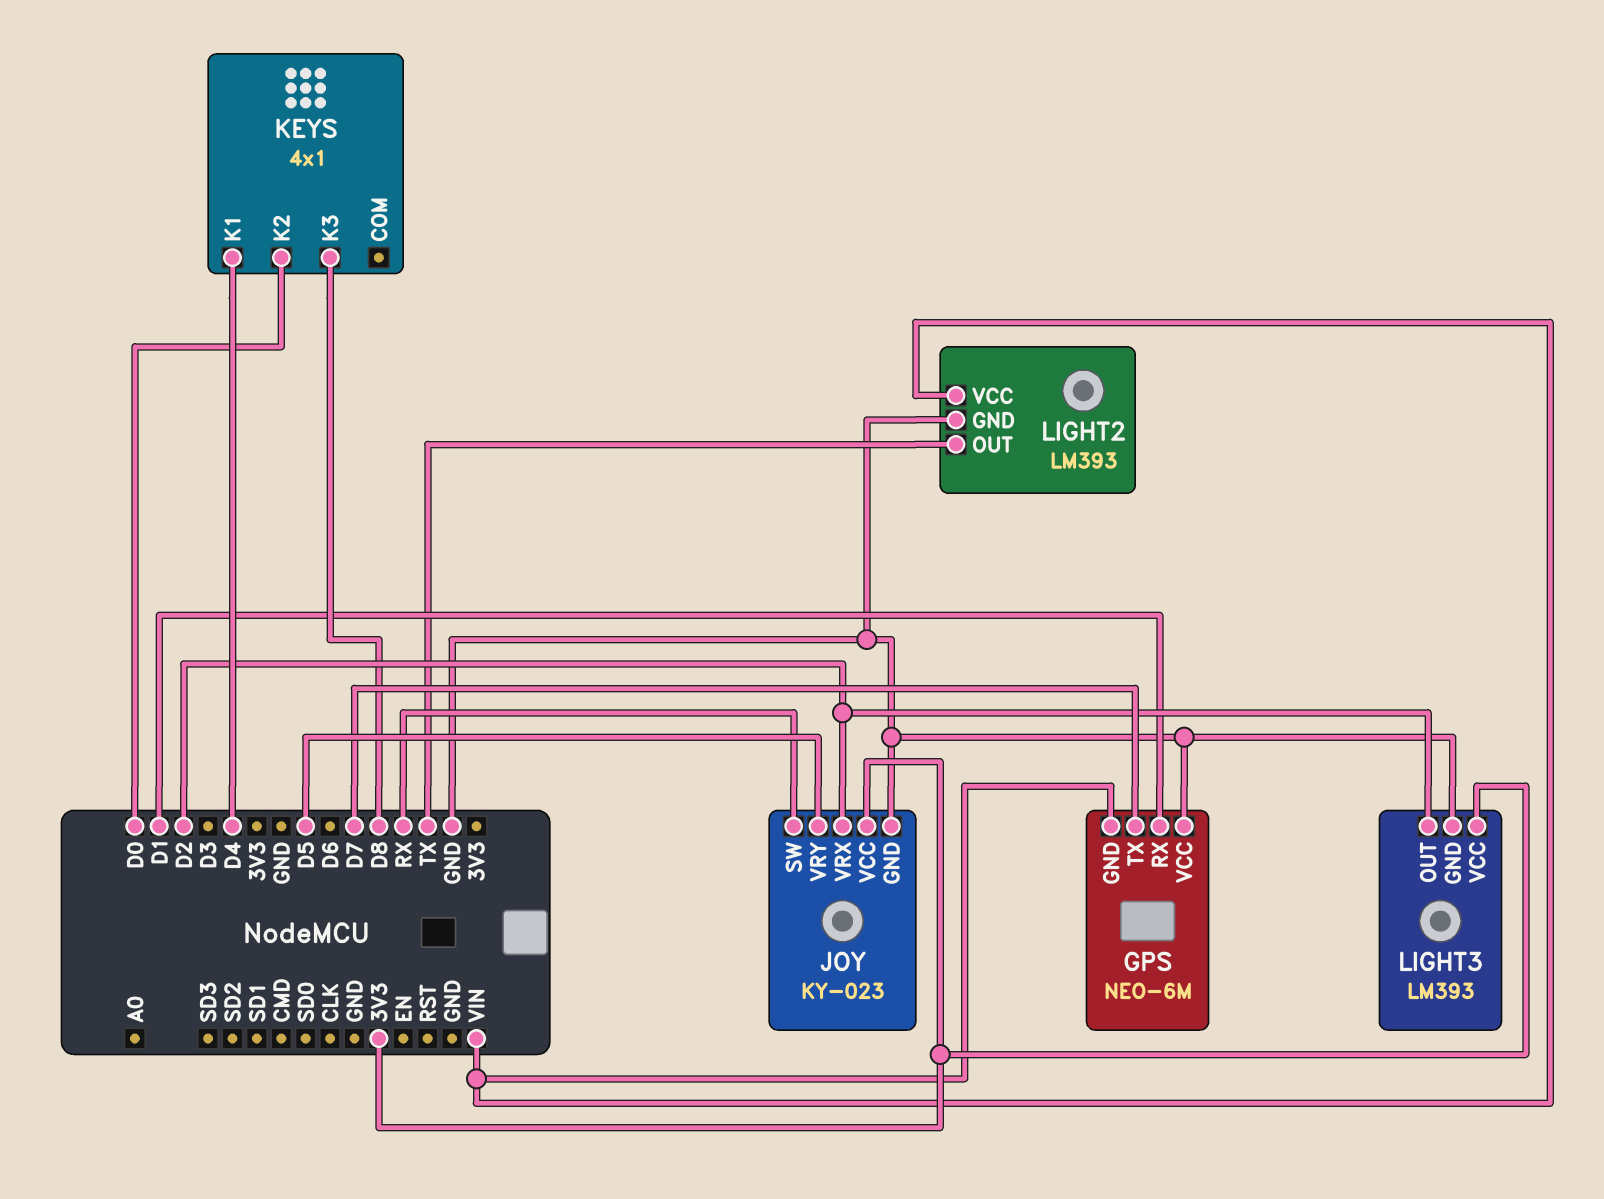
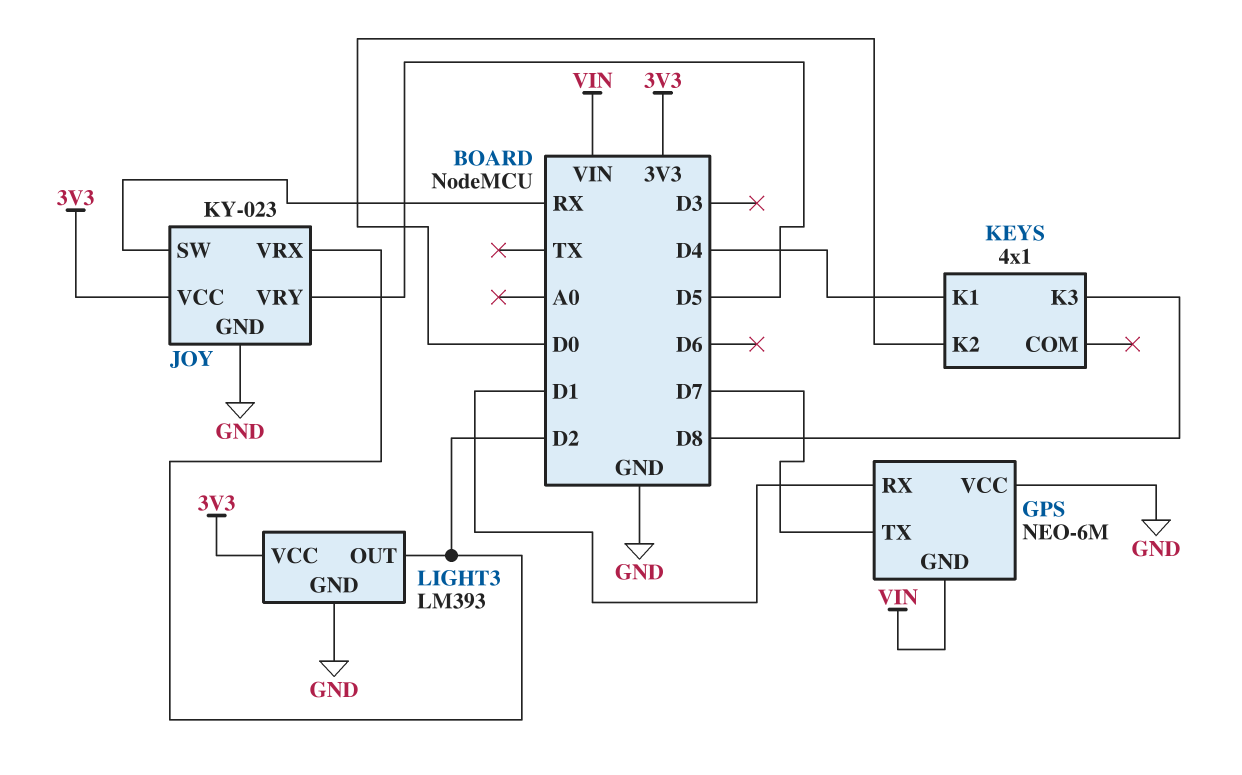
LIGHT2: LM393 -> none
LIGHT2 pin GND: GND -> none
LIGHT2 pin OUT: TX -> none
LIGHT2 pin VCC: VIN -> none

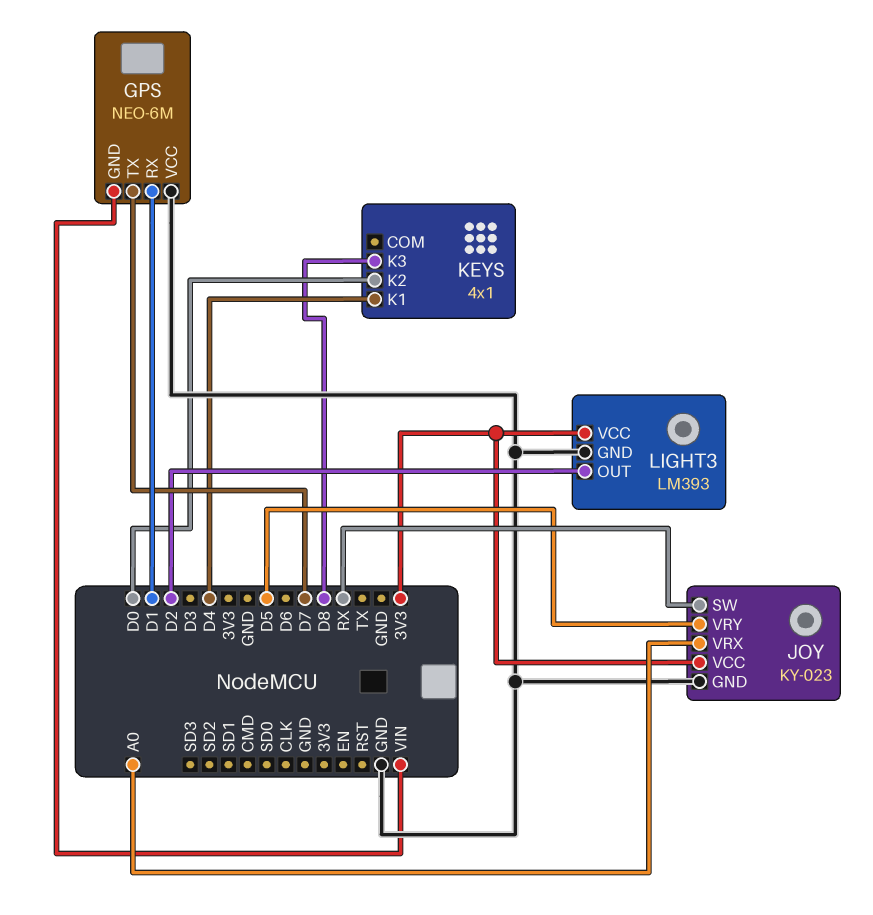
JOY pin VRX: D2 -> A0

